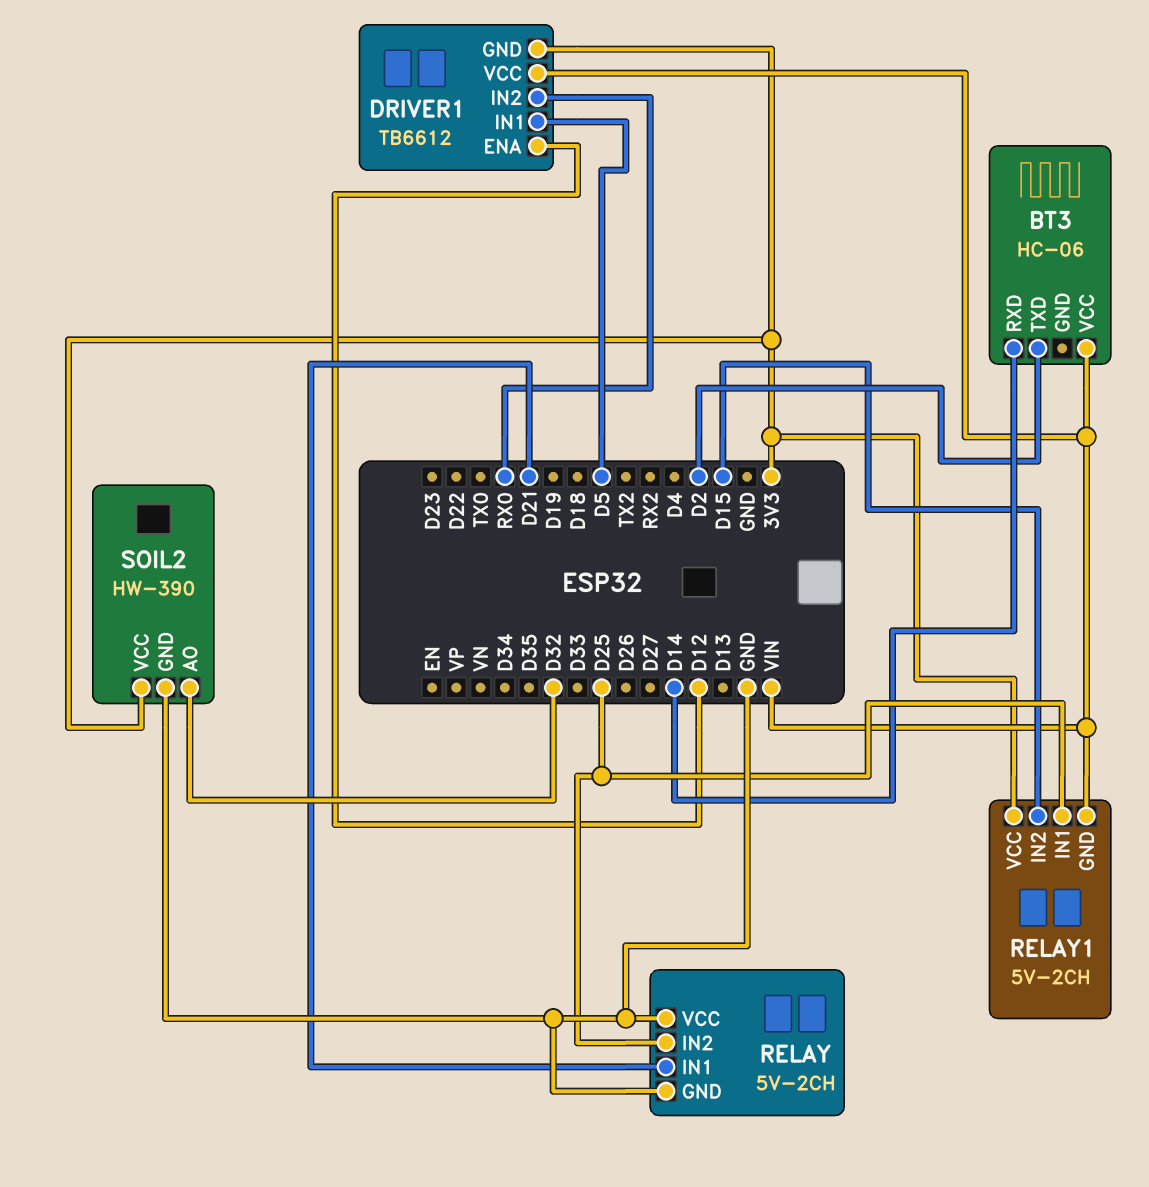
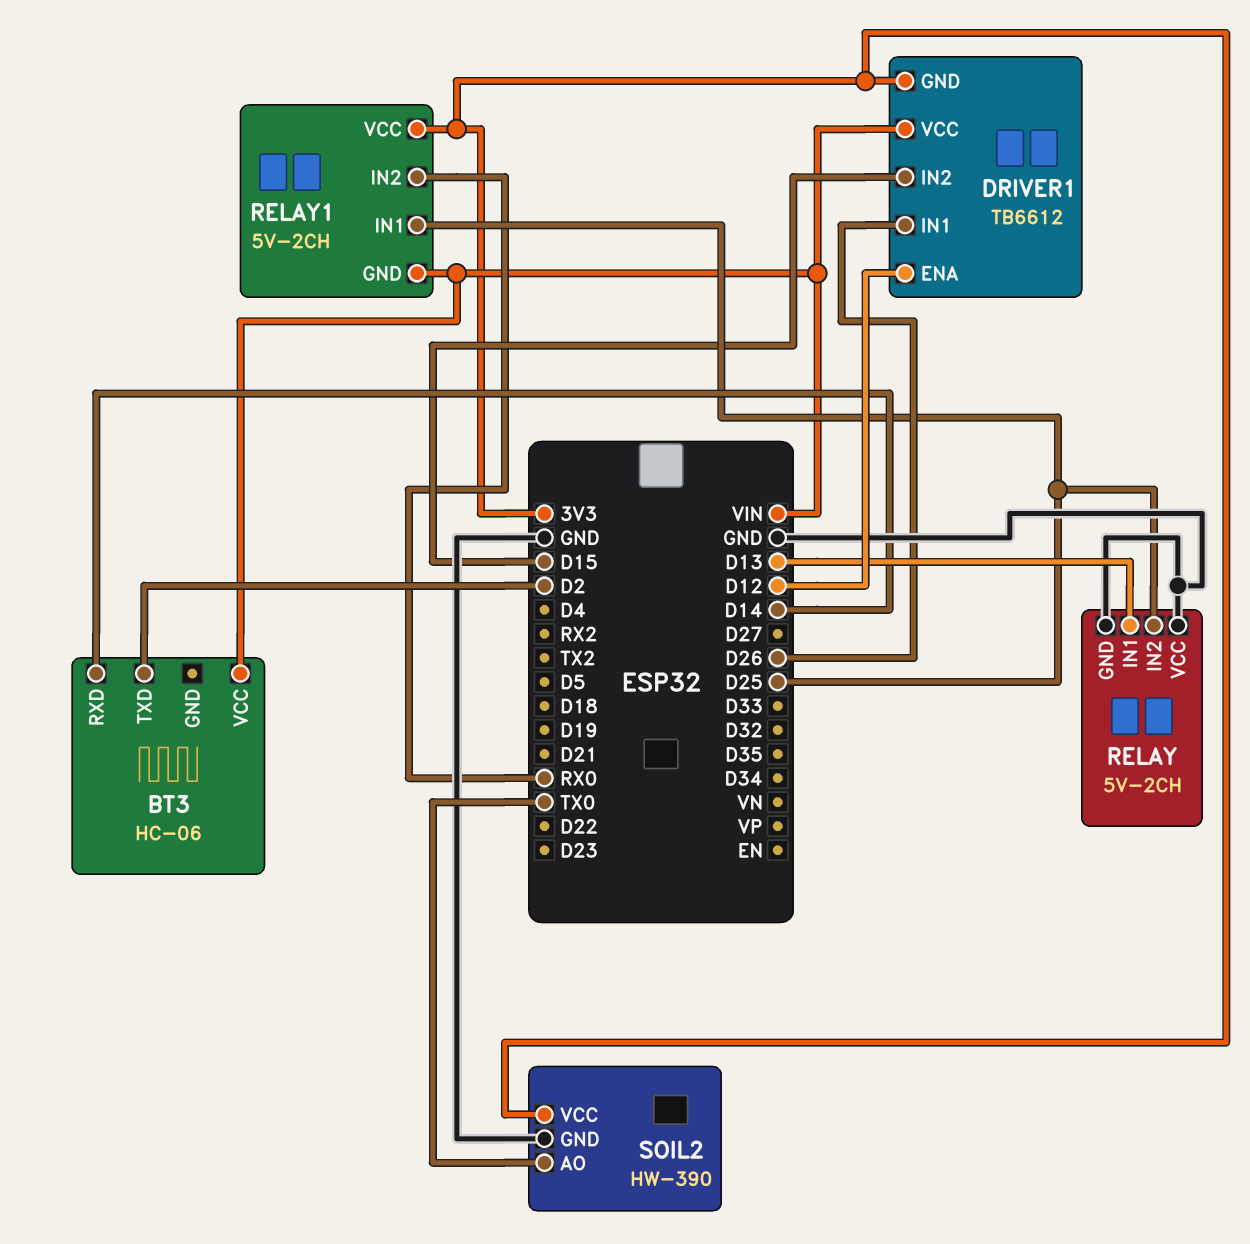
DRIVER1 pin IN1: D5 -> D26
DRIVER1 pin IN2: RX0 -> D15
RELAY pin IN1: D21 -> D13
RELAY1 pin IN2: D15 -> RX0
SOIL2 pin AO: D32 -> TX0

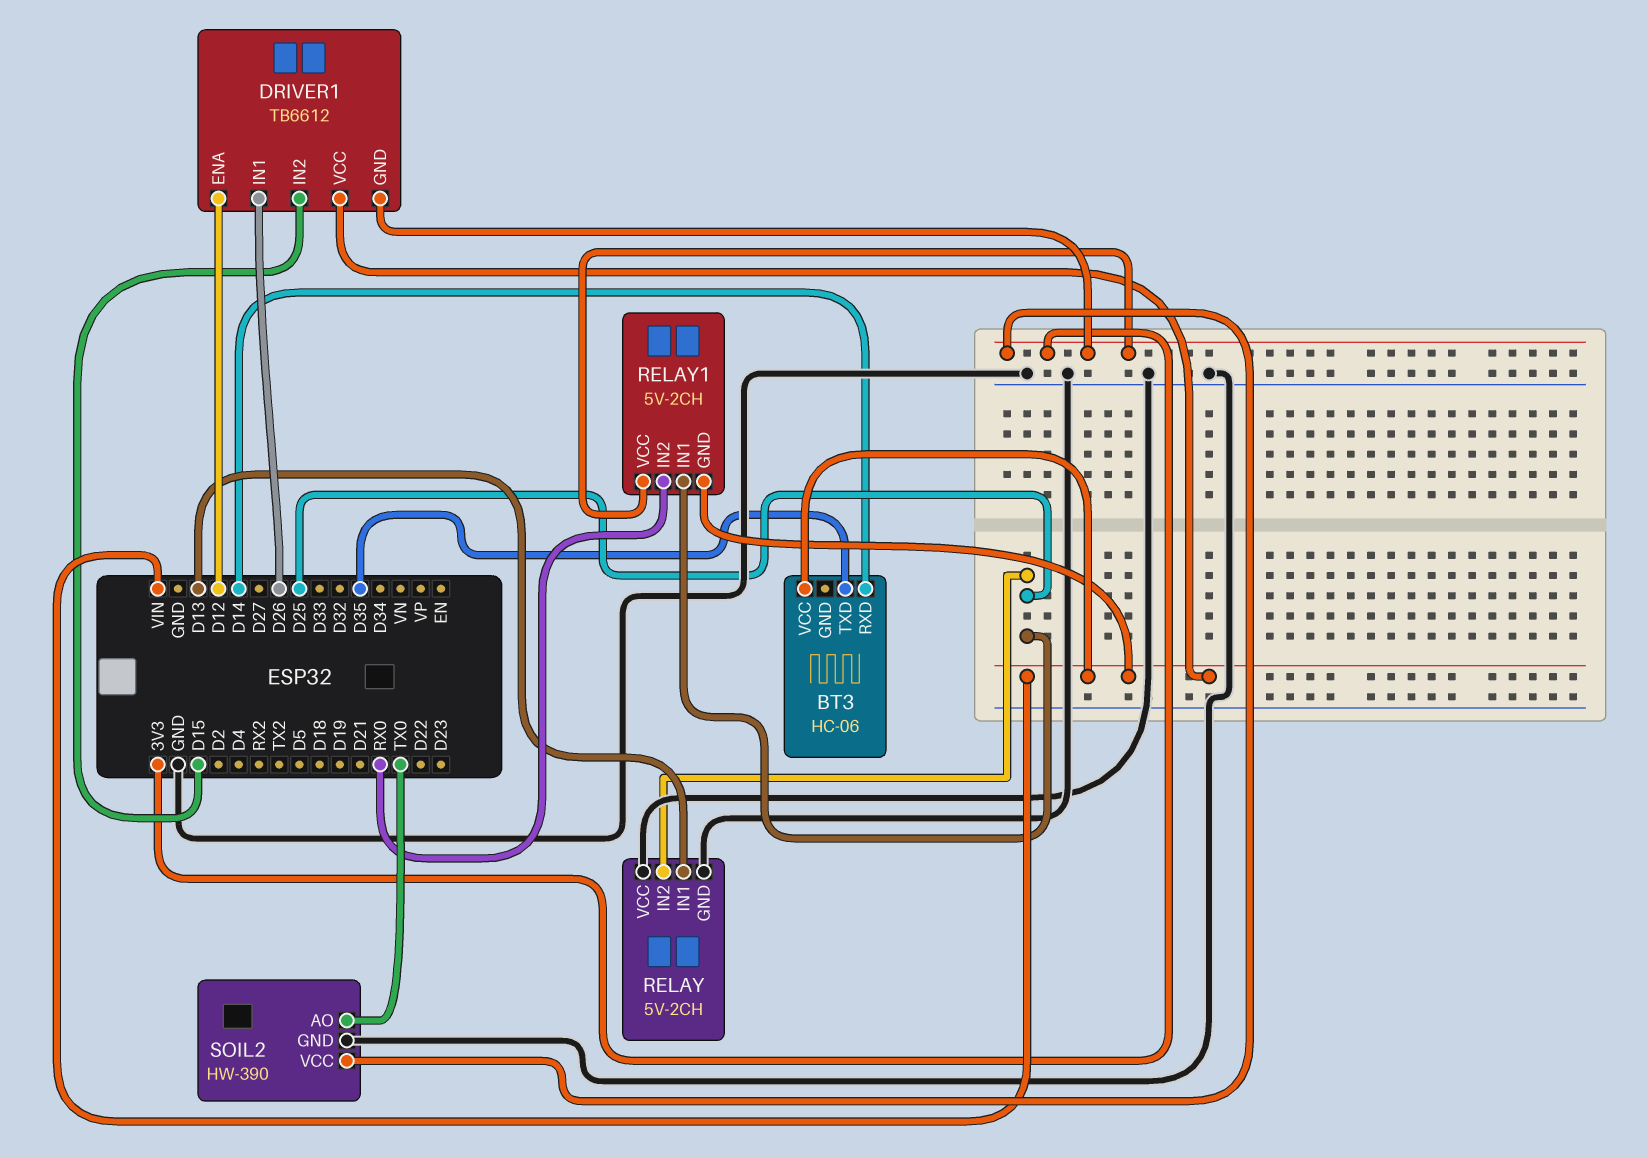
BT3 pin TXD: D2 -> D35

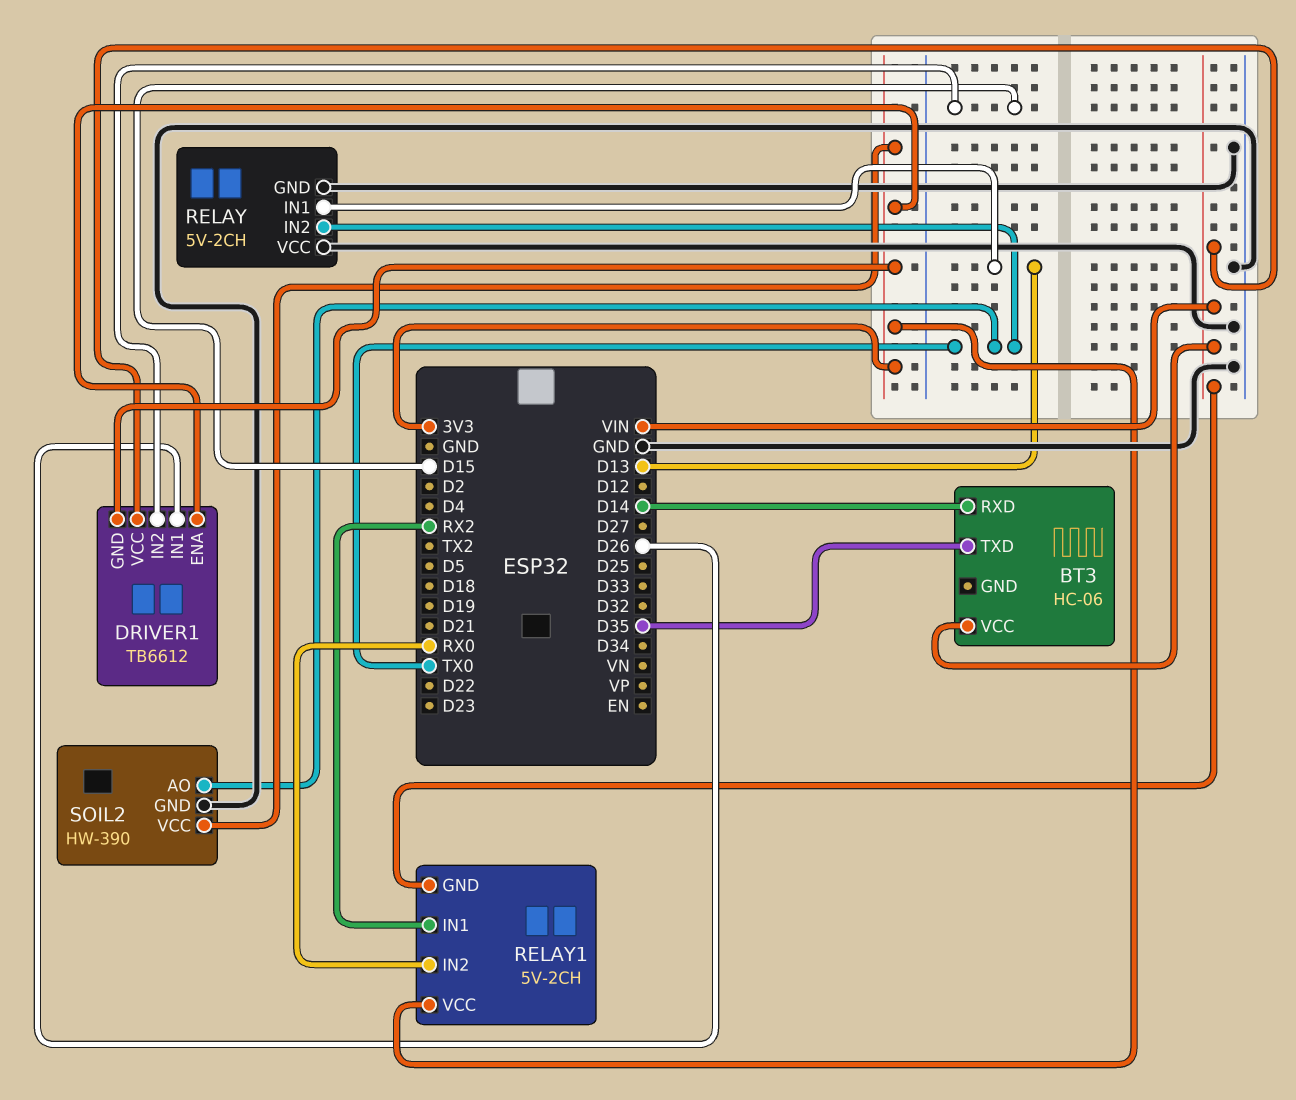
DRIVER1 pin ENA: D12 -> 3V3
RELAY pin IN2: D25 -> TX0
RELAY1 pin IN1: D25 -> RX2

